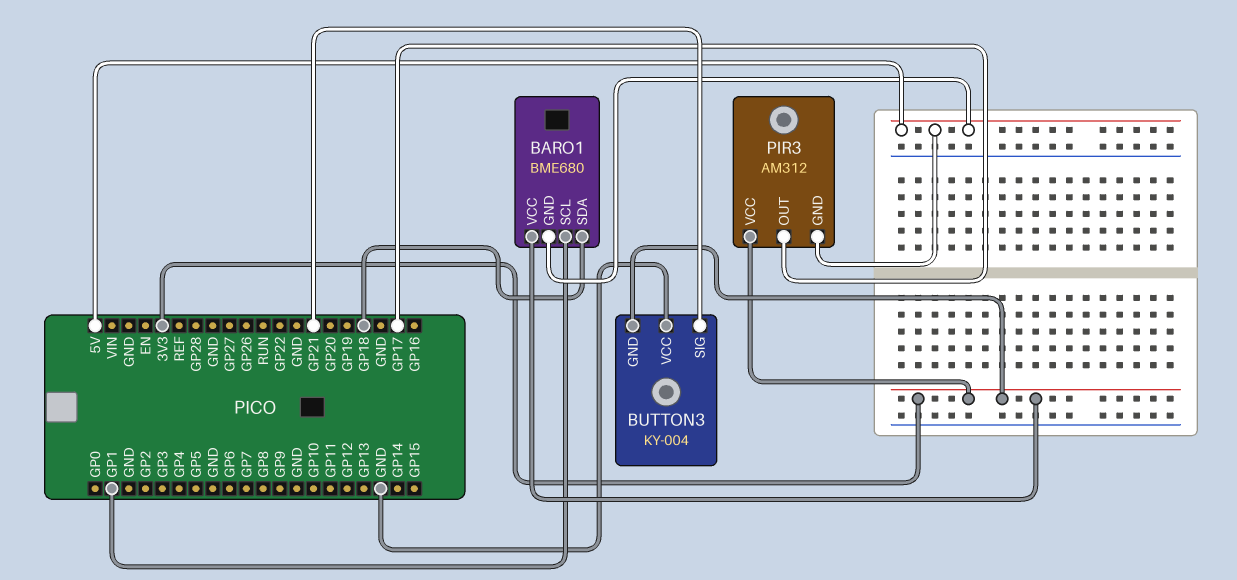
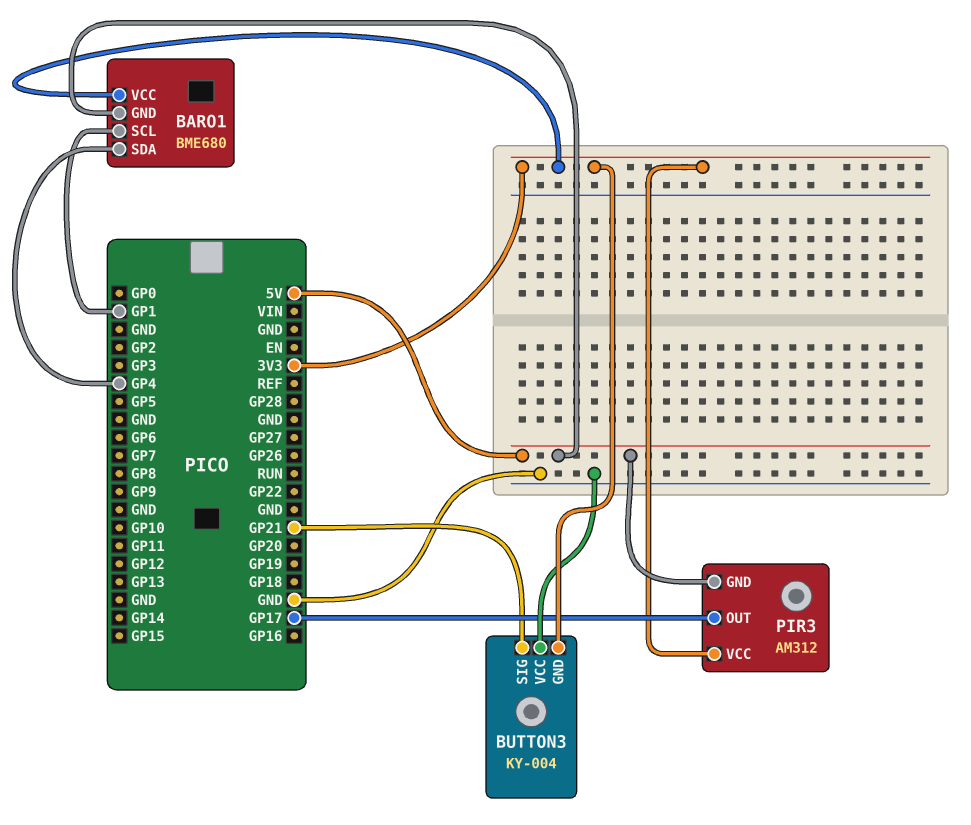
BARO1 pin SDA: GP18 -> GP4

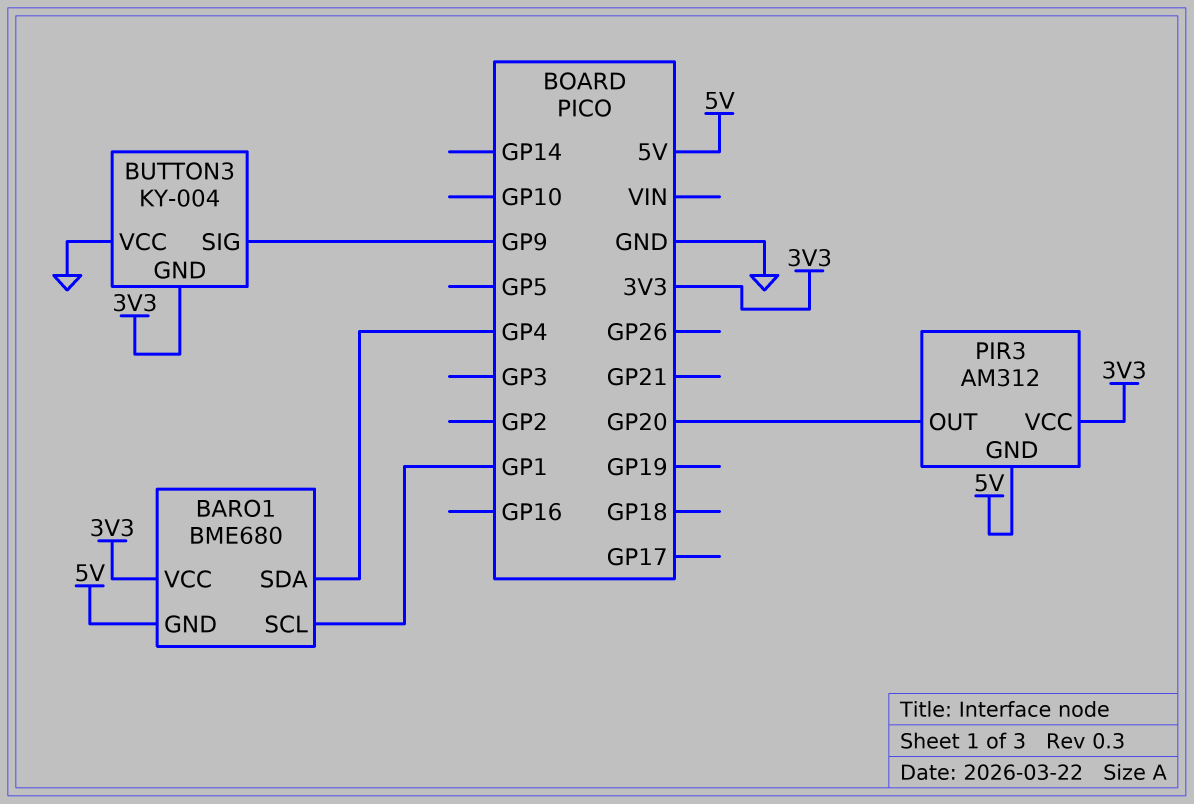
BUTTON3 pin SIG: GP21 -> GP9
PIR3 pin OUT: GP17 -> GP20

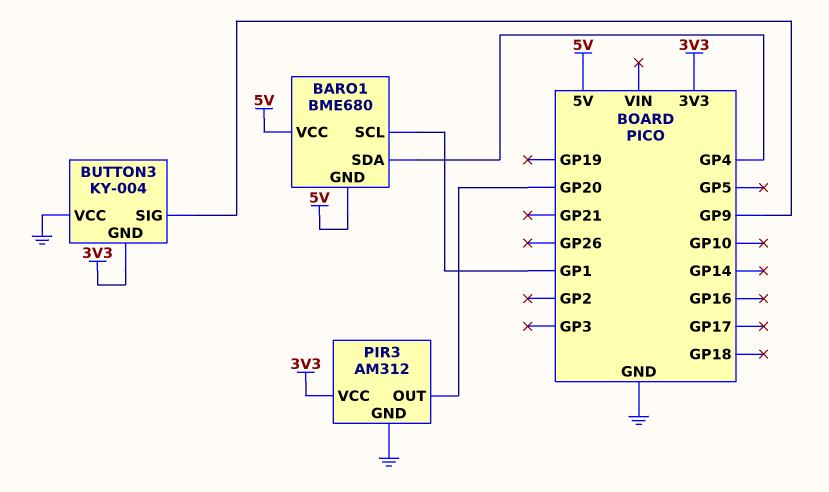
BARO1 pin VCC: 3V3 -> 5V
PIR3 pin GND: 5V -> GND

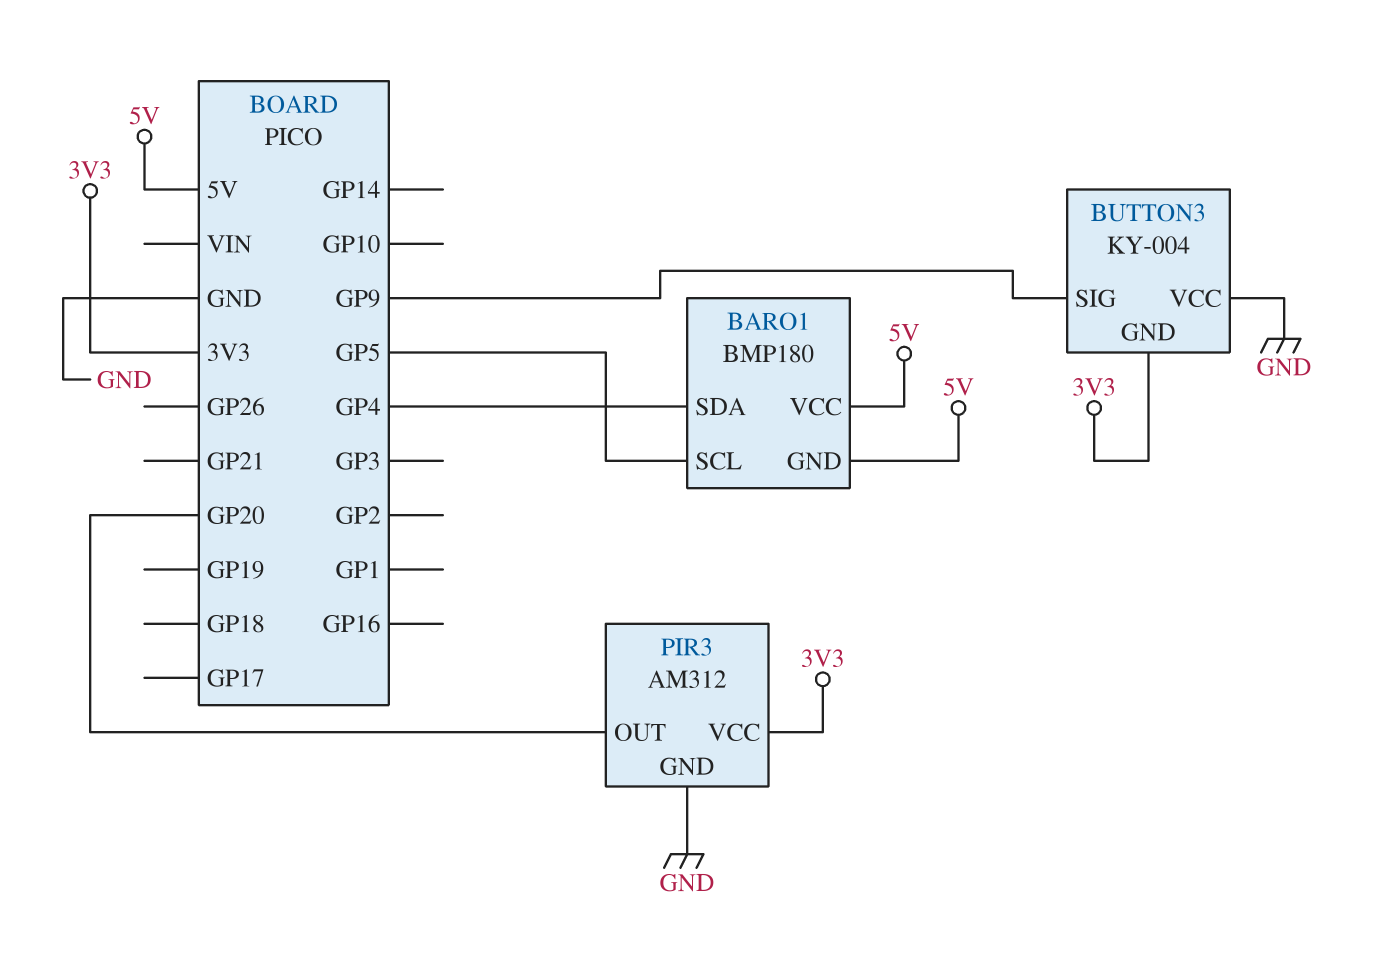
BARO1: BME680 -> BMP180
BARO1 pin SCL: GP1 -> GP5

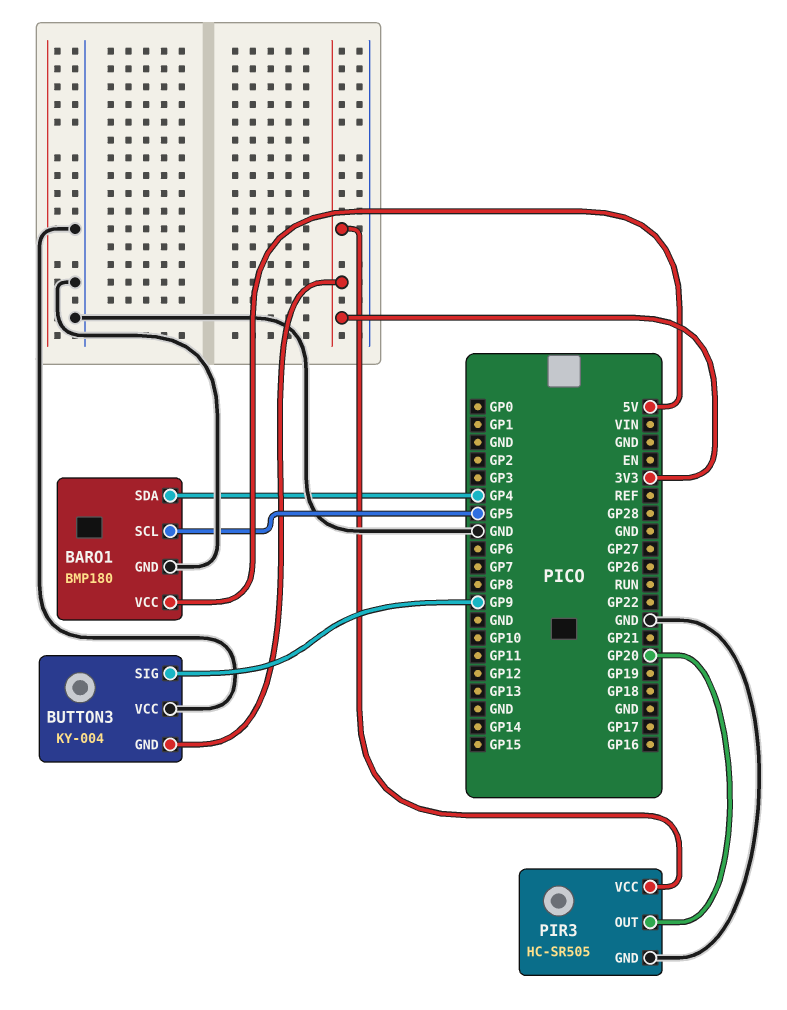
BARO1 pin GND: 5V -> GND
PIR3: AM312 -> HC-SR505

